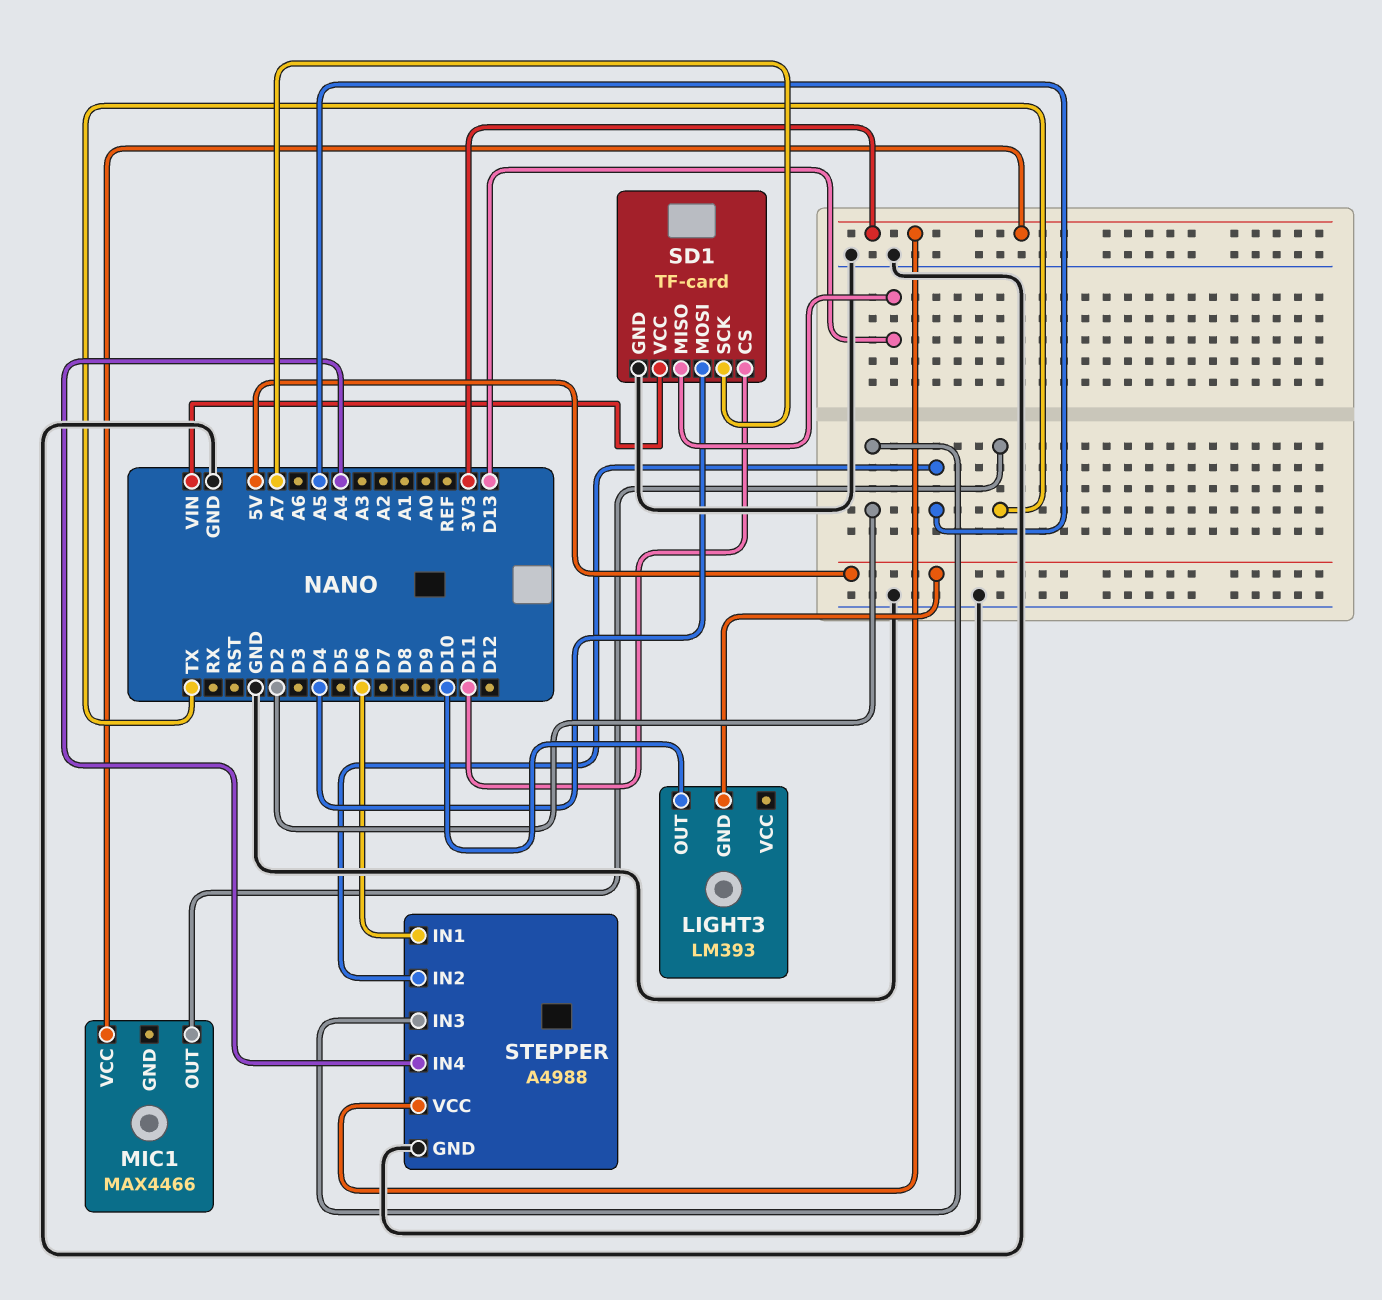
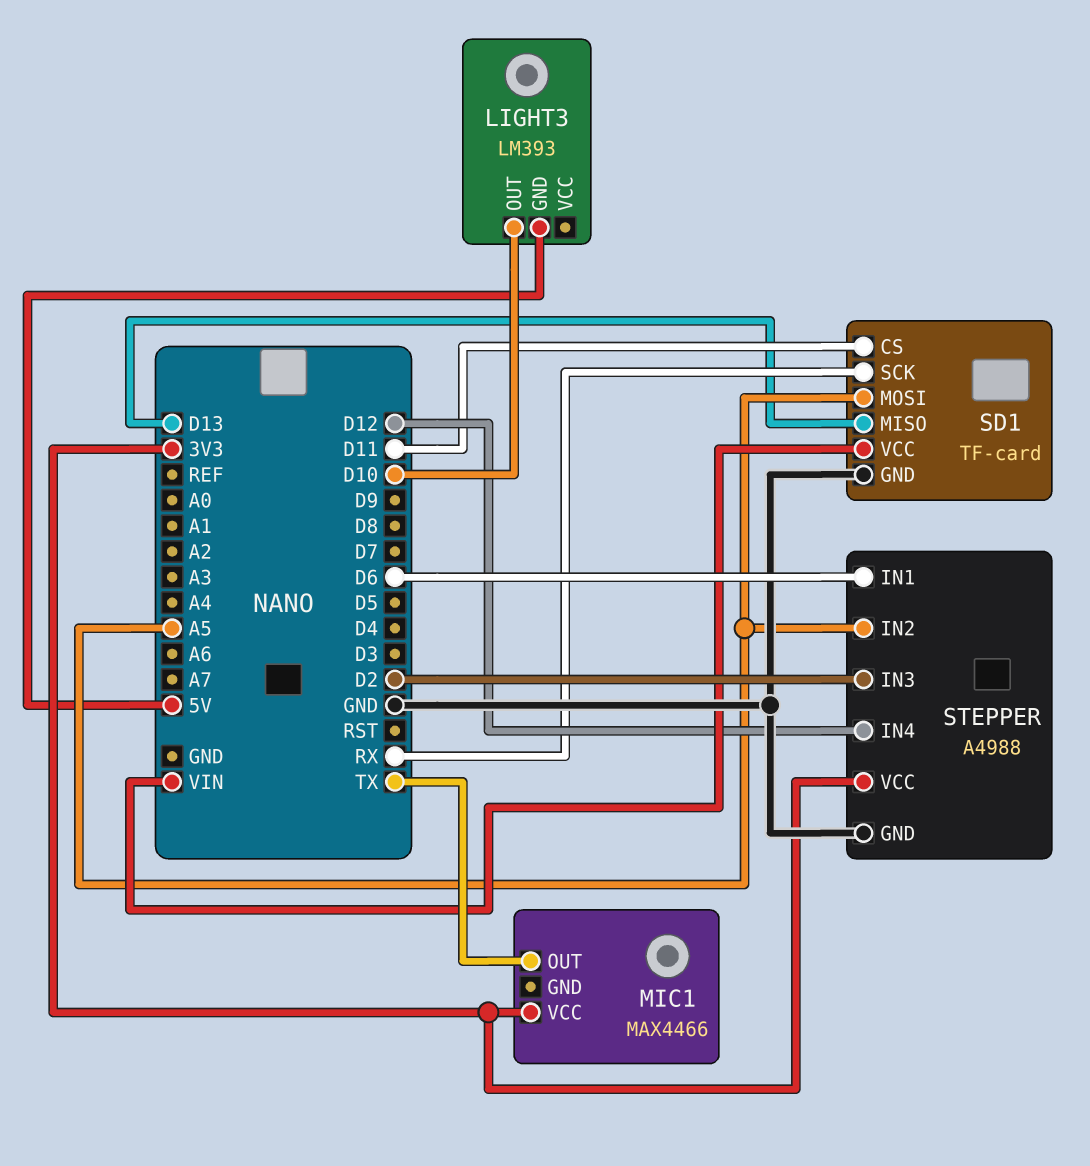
SD1 pin MOSI: D4 -> A5
SD1 pin SCK: A7 -> RX
STEPPER pin IN4: A4 -> D12

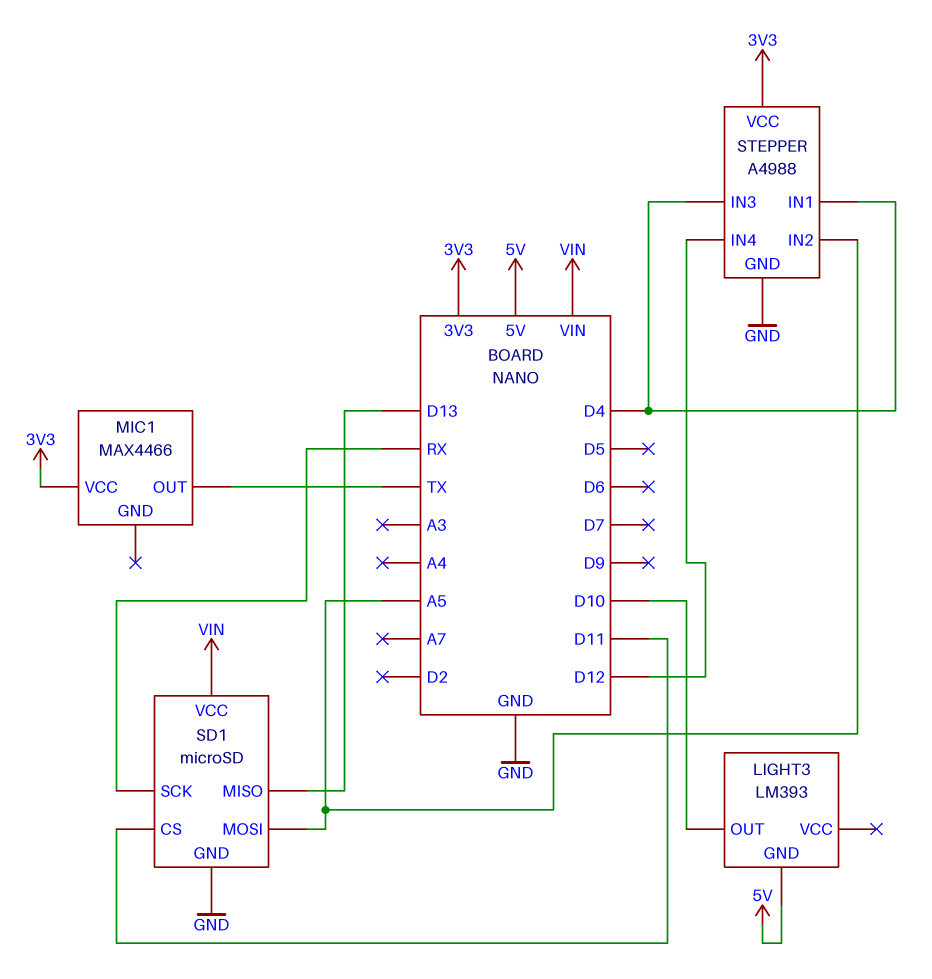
SD1: TF-card -> microSD
STEPPER pin IN1: D6 -> D4
STEPPER pin IN3: D2 -> D4

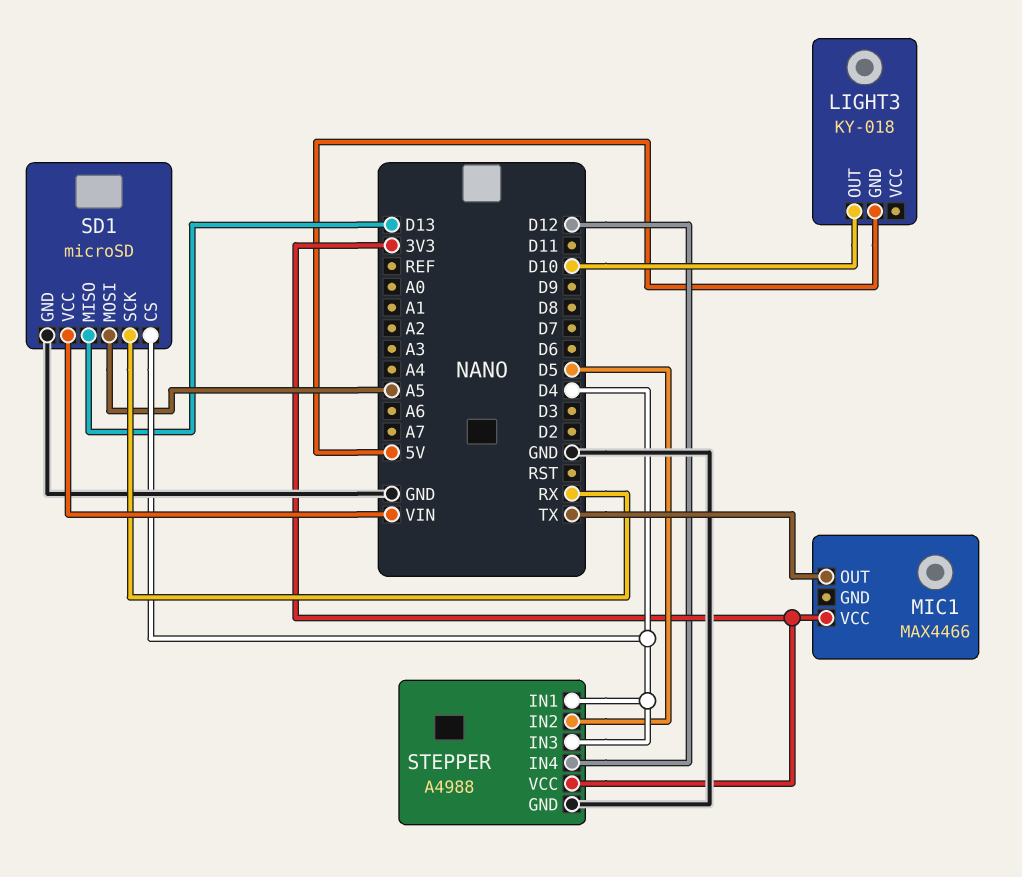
LIGHT3: LM393 -> KY-018
SD1 pin CS: D11 -> D4
STEPPER pin IN2: A5 -> D5

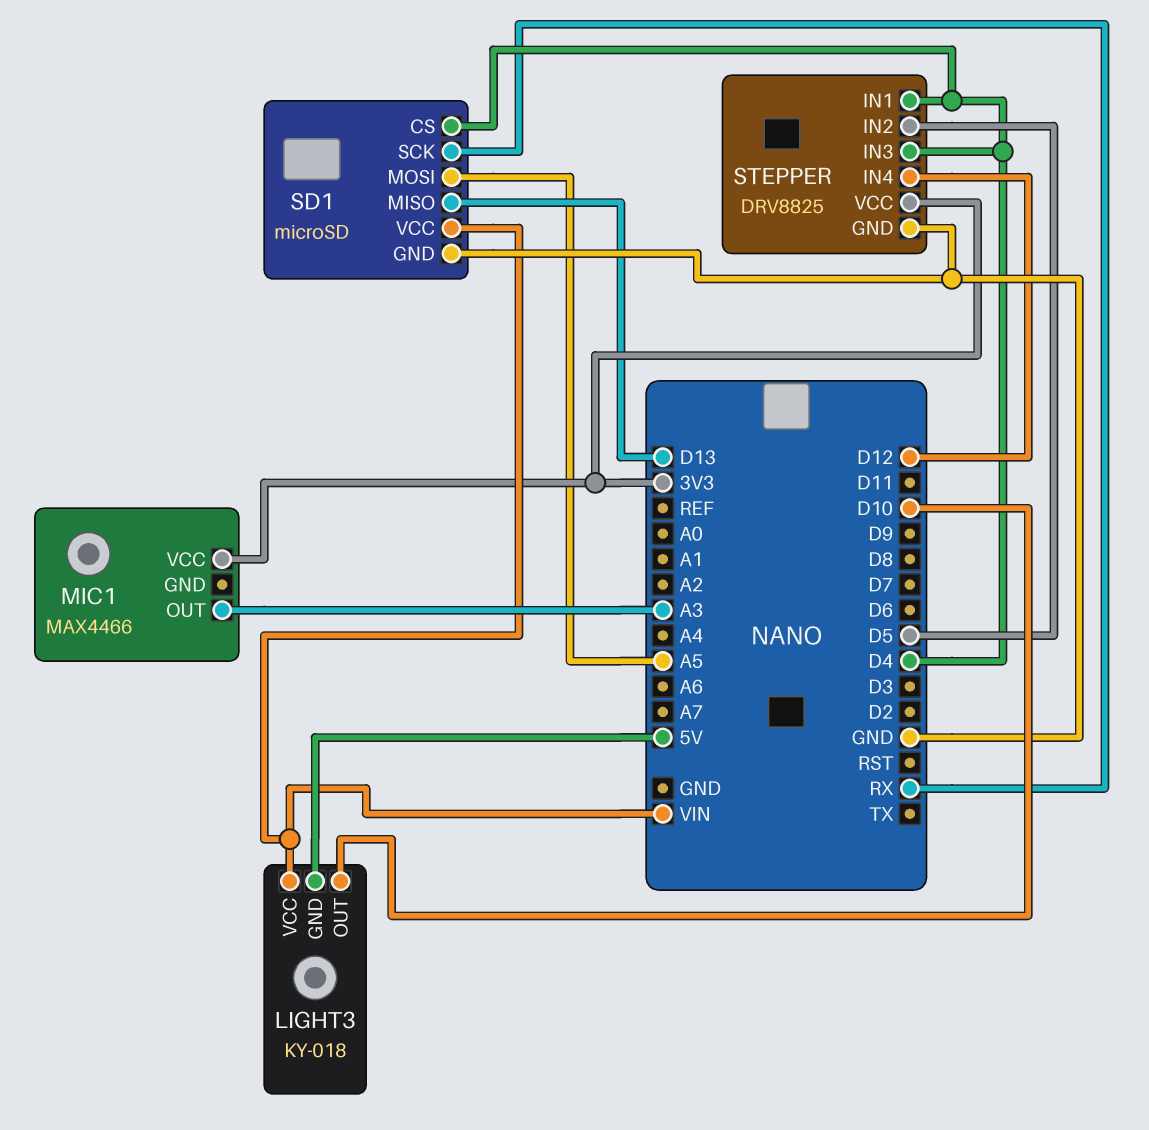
LIGHT3 pin VCC: none -> VIN
MIC1 pin OUT: TX -> A3
STEPPER: A4988 -> DRV8825

